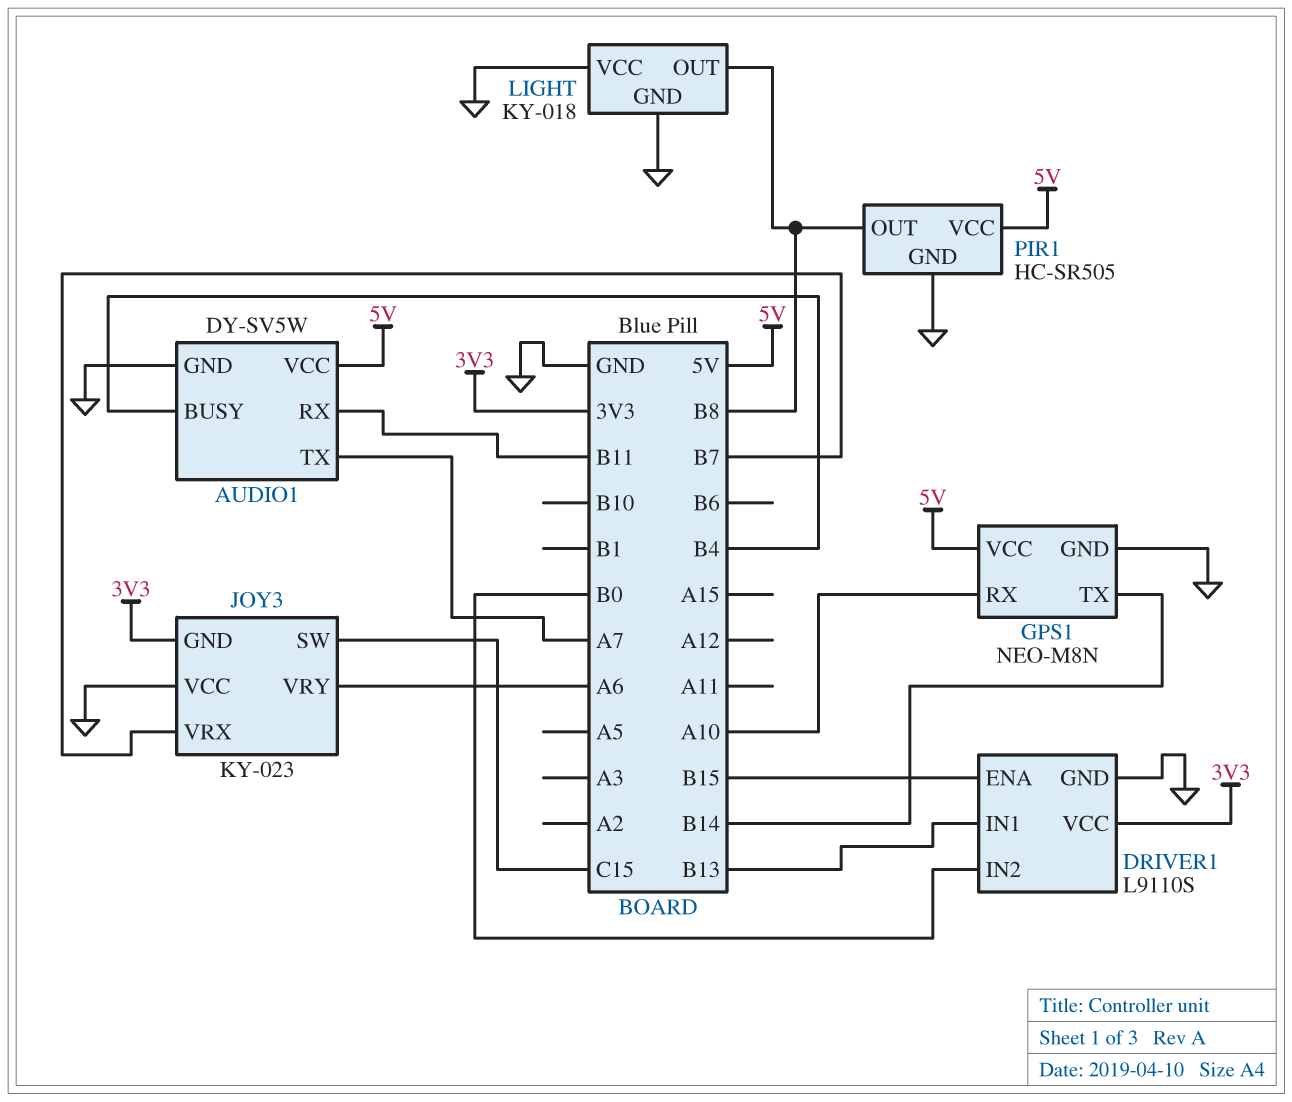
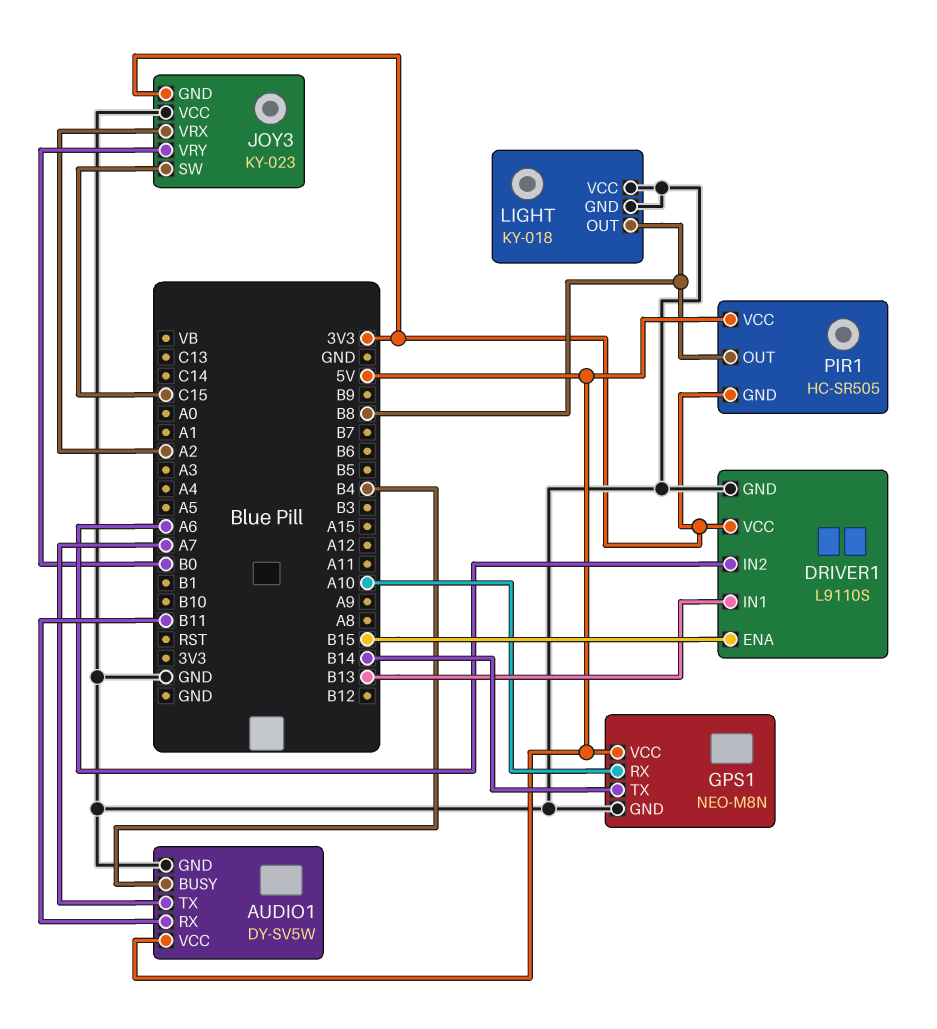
DRIVER1 pin IN2: B0 -> A6
JOY3 pin VRX: B7 -> A2
JOY3 pin VRY: A6 -> B0
PIR1 pin GND: GND -> 3V3

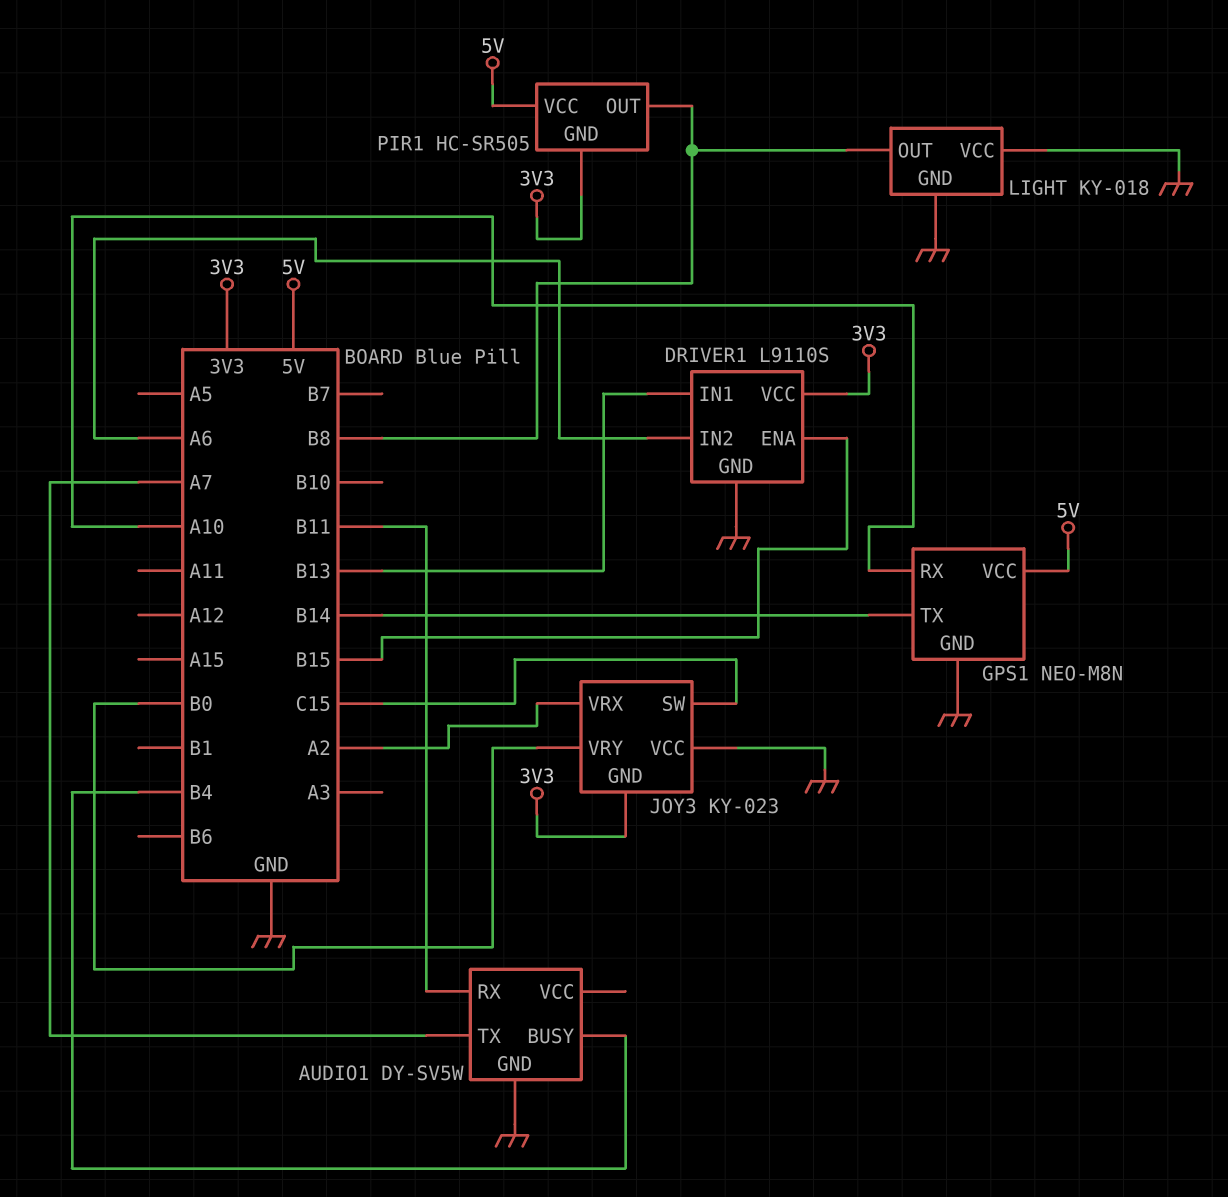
AUDIO1 pin VCC: 5V -> none

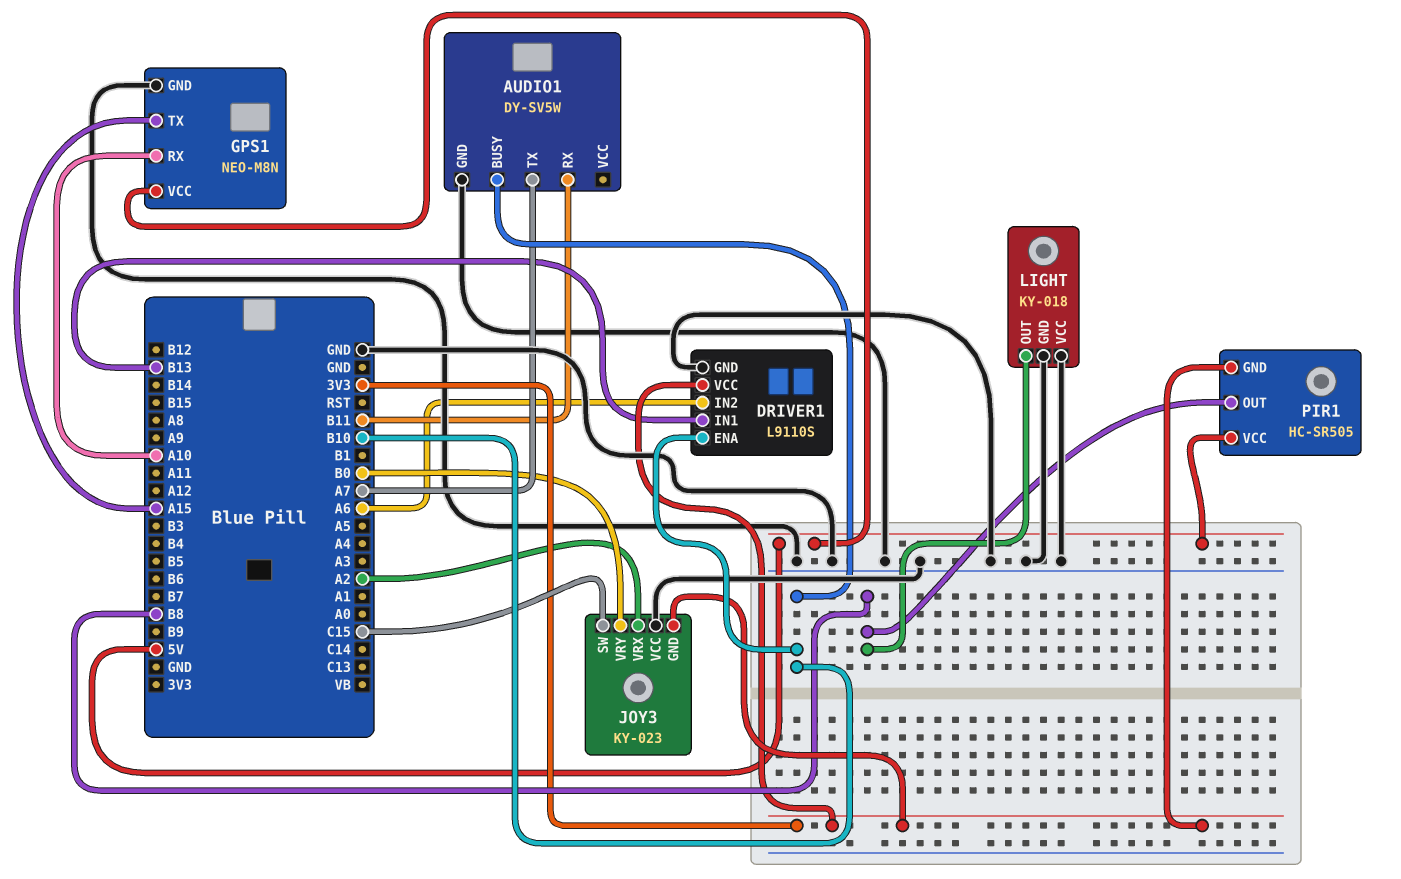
AUDIO1 pin BUSY: B4 -> B10
DRIVER1 pin ENA: B15 -> B10
GPS1 pin TX: B14 -> A15

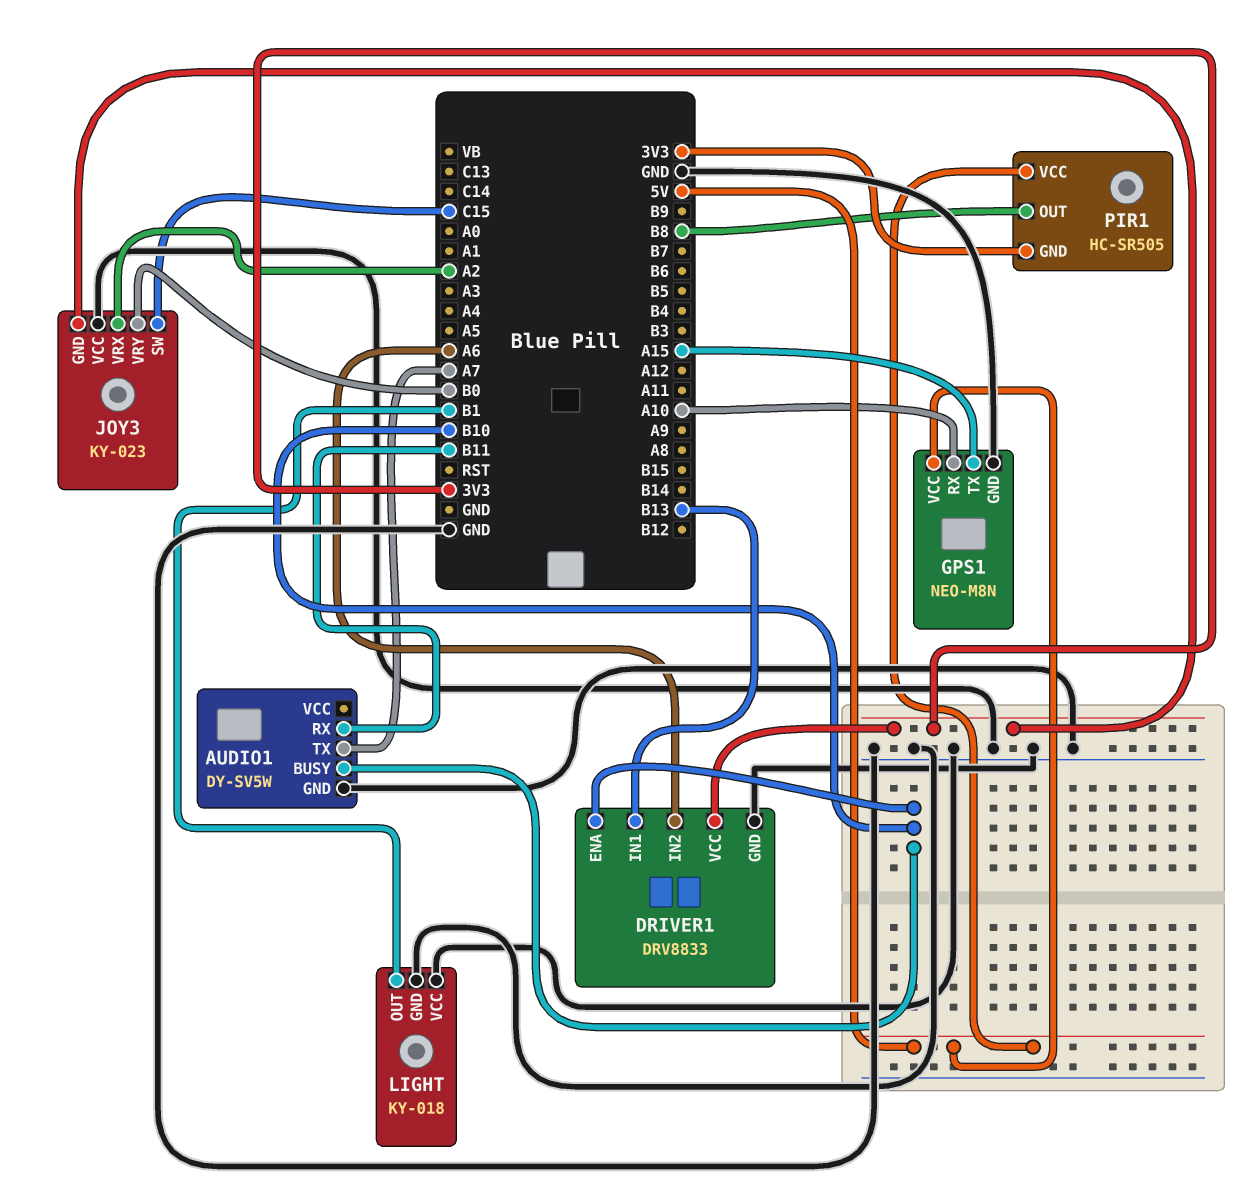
DRIVER1: L9110S -> DRV8833
LIGHT pin OUT: B8 -> B1

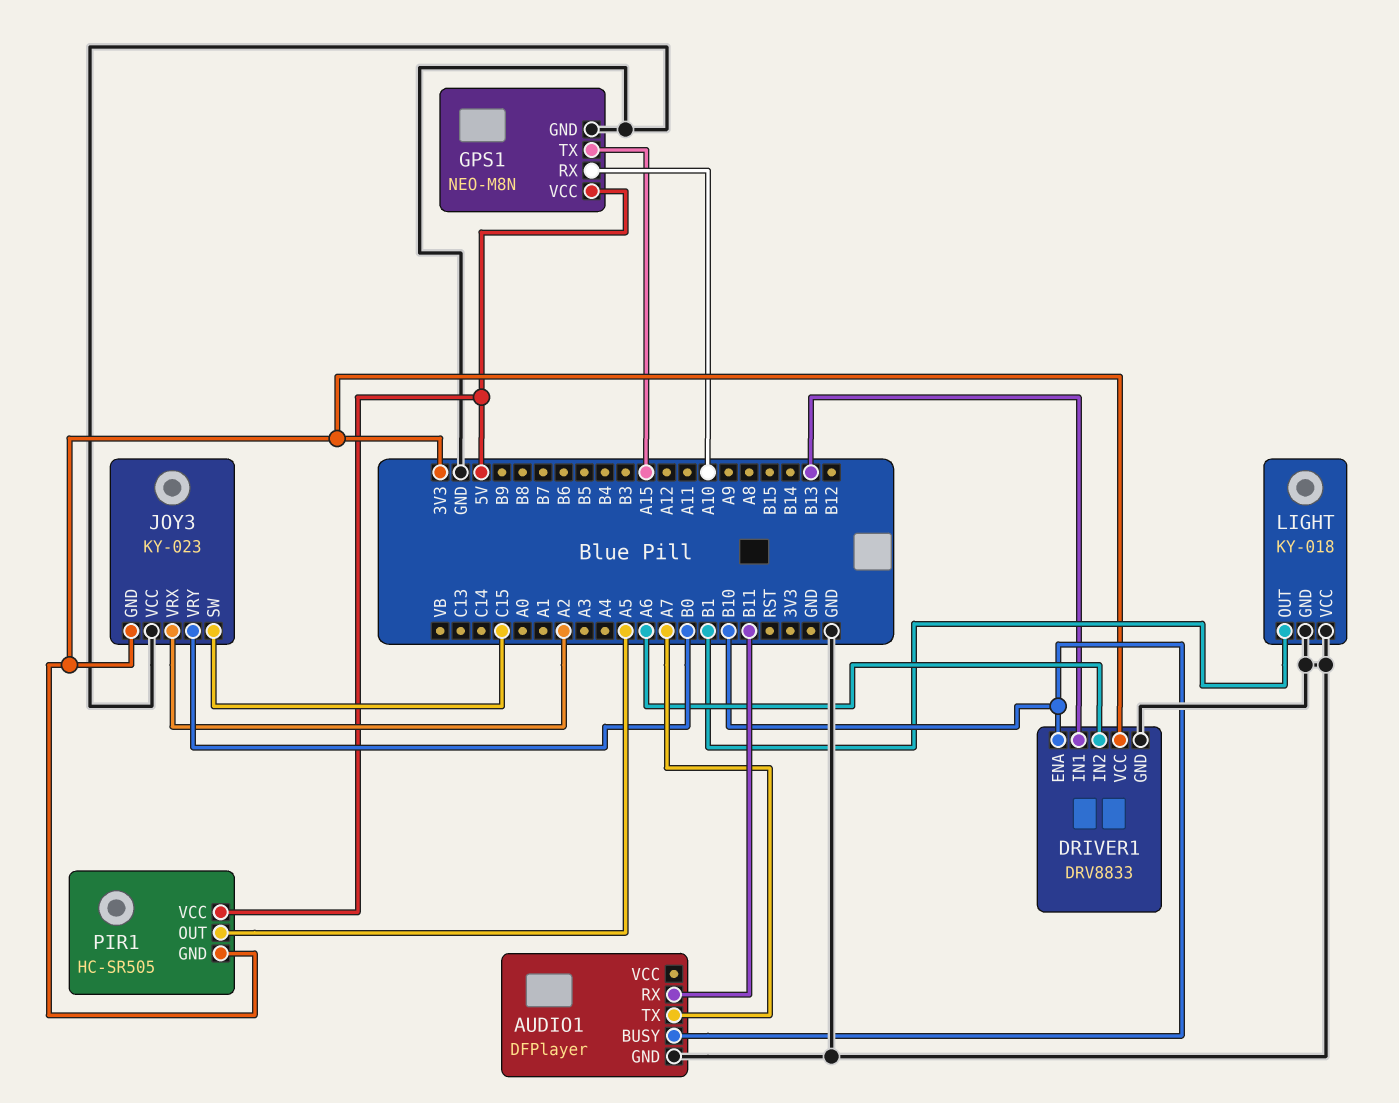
AUDIO1: DY-SV5W -> DFPlayer
PIR1 pin OUT: B8 -> A5

